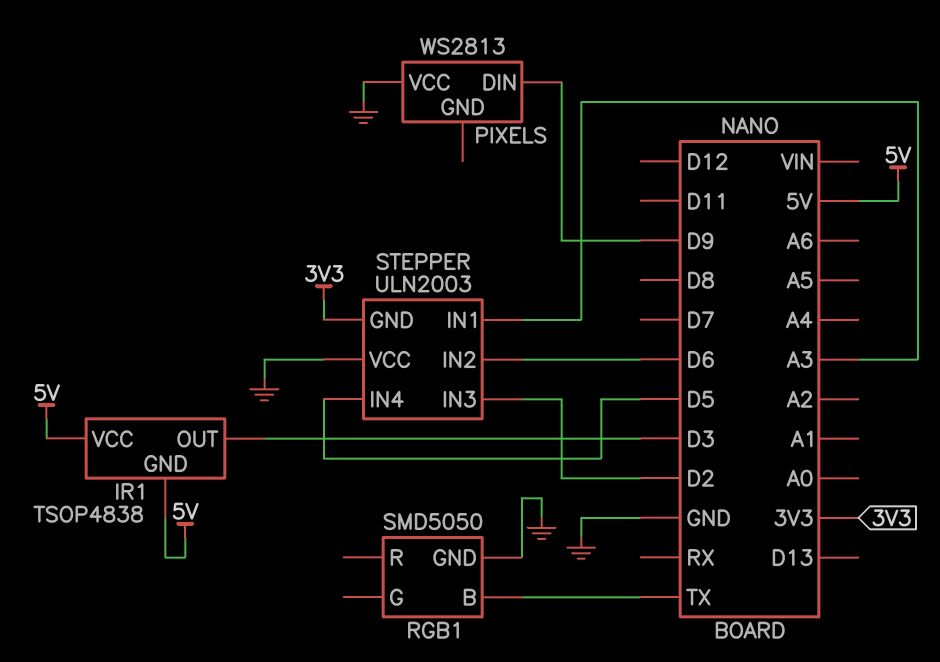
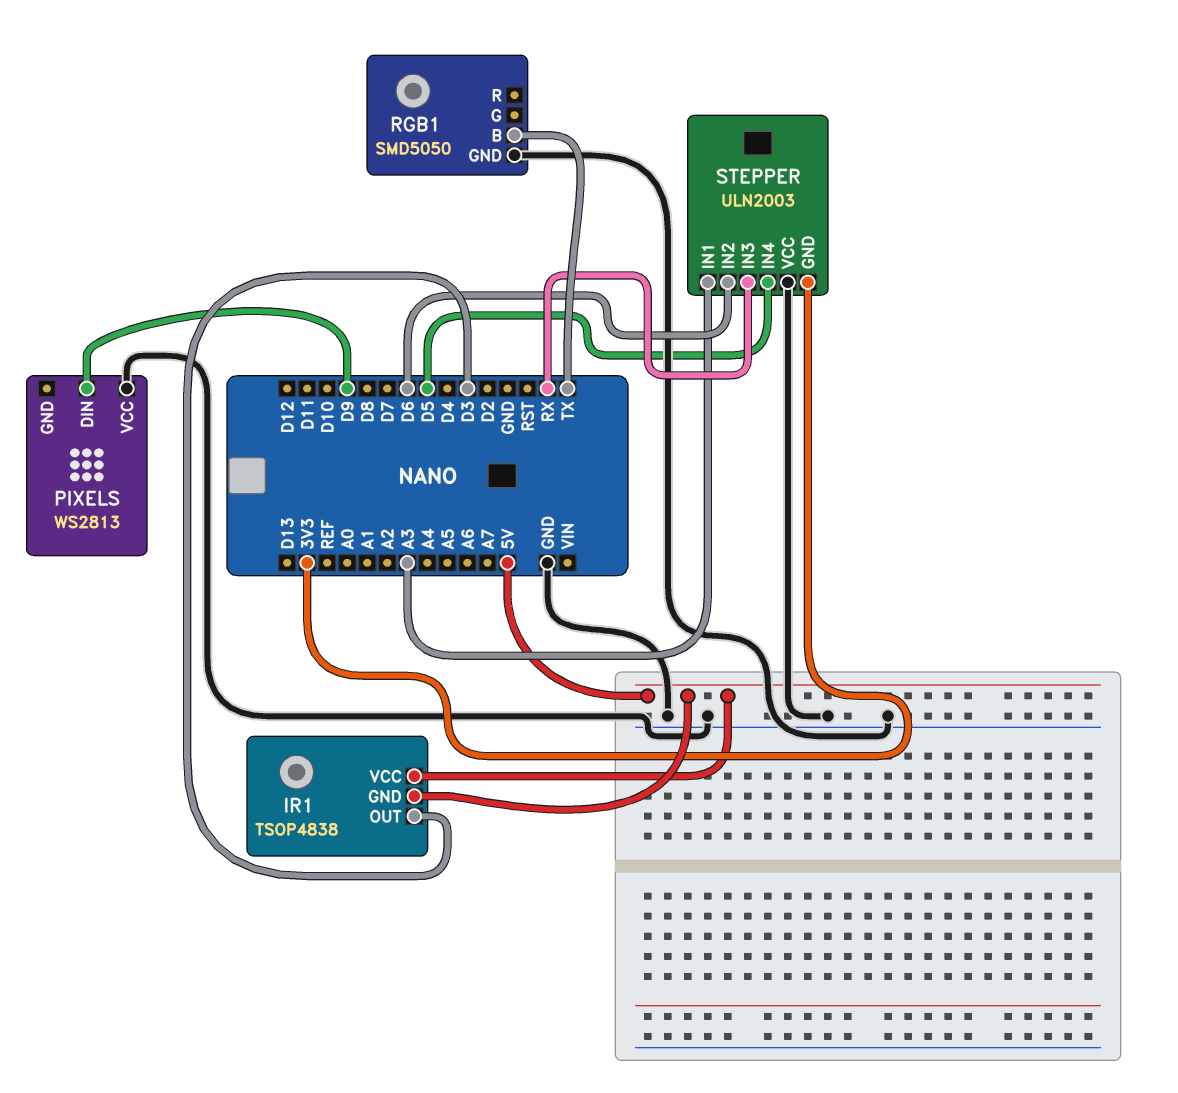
STEPPER pin IN3: D2 -> RX

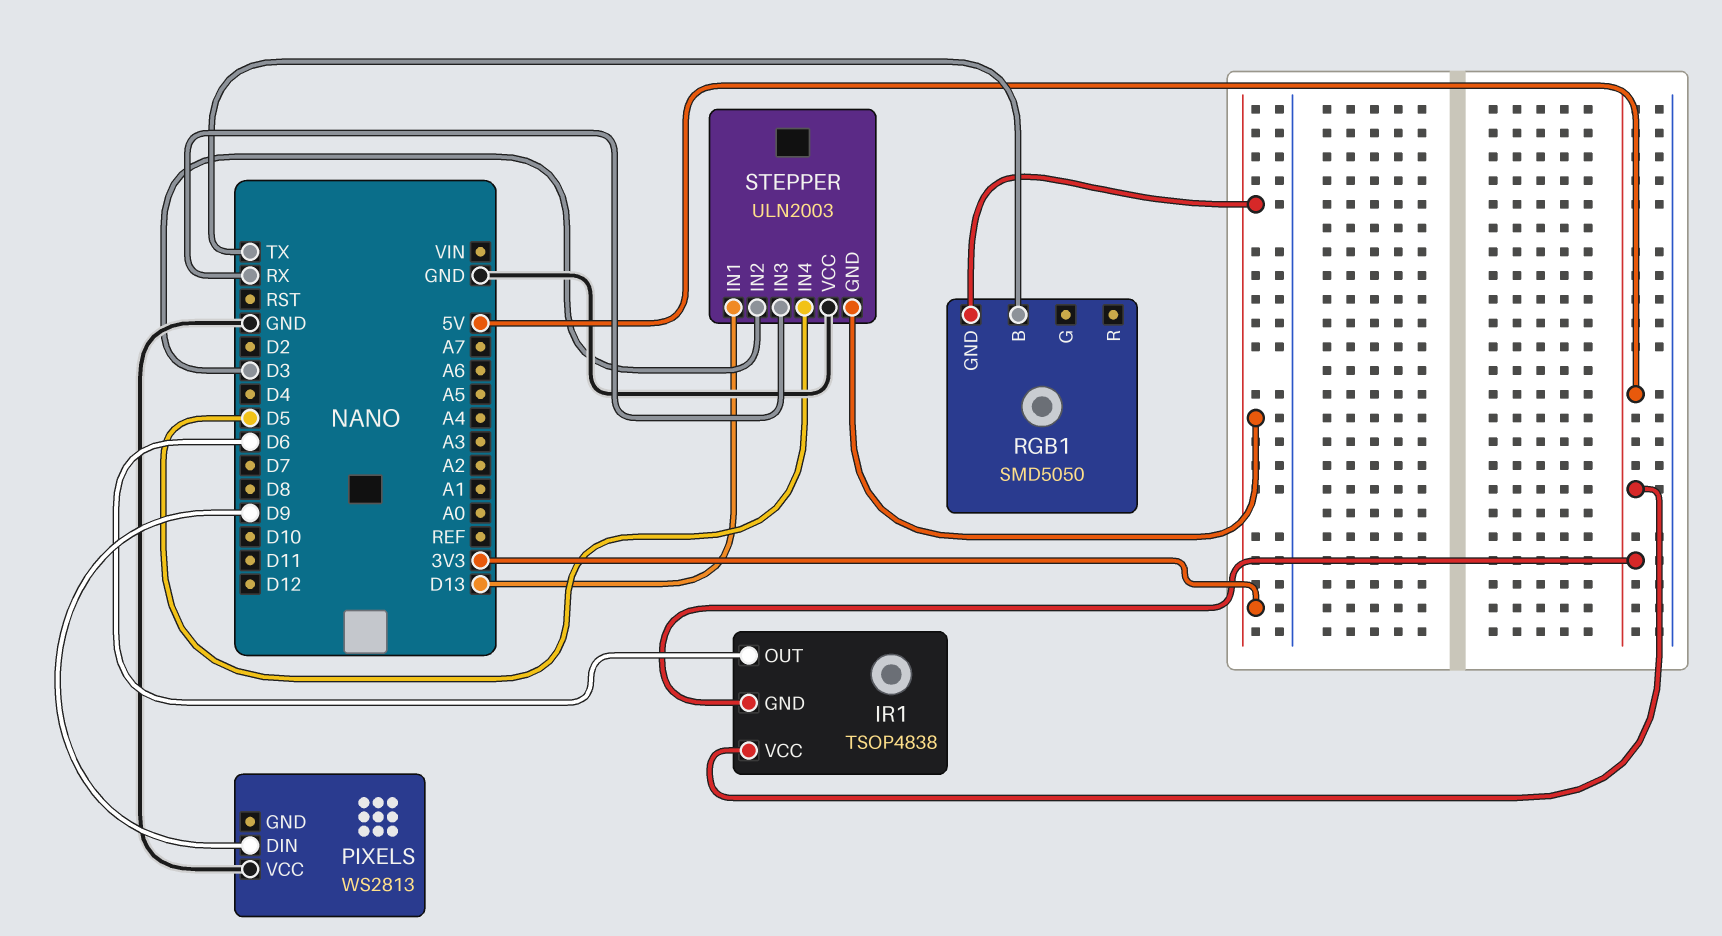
IR1 pin OUT: D3 -> D6
RGB1 pin GND: GND -> 3V3
STEPPER pin IN1: A3 -> D13
STEPPER pin IN2: D6 -> D3

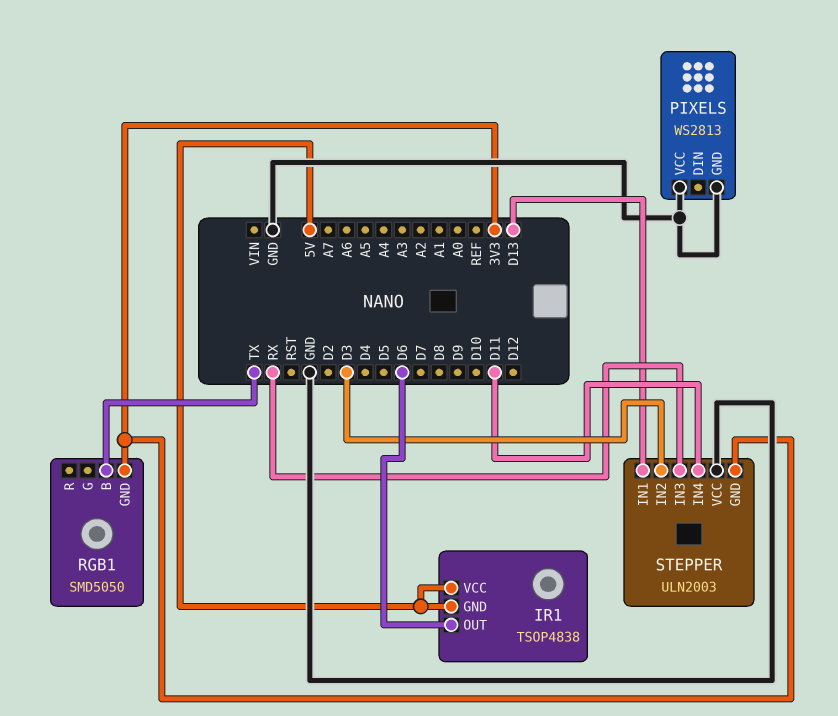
PIXELS pin DIN: D9 -> none
PIXELS pin GND: none -> GND
STEPPER pin IN4: D5 -> D11

